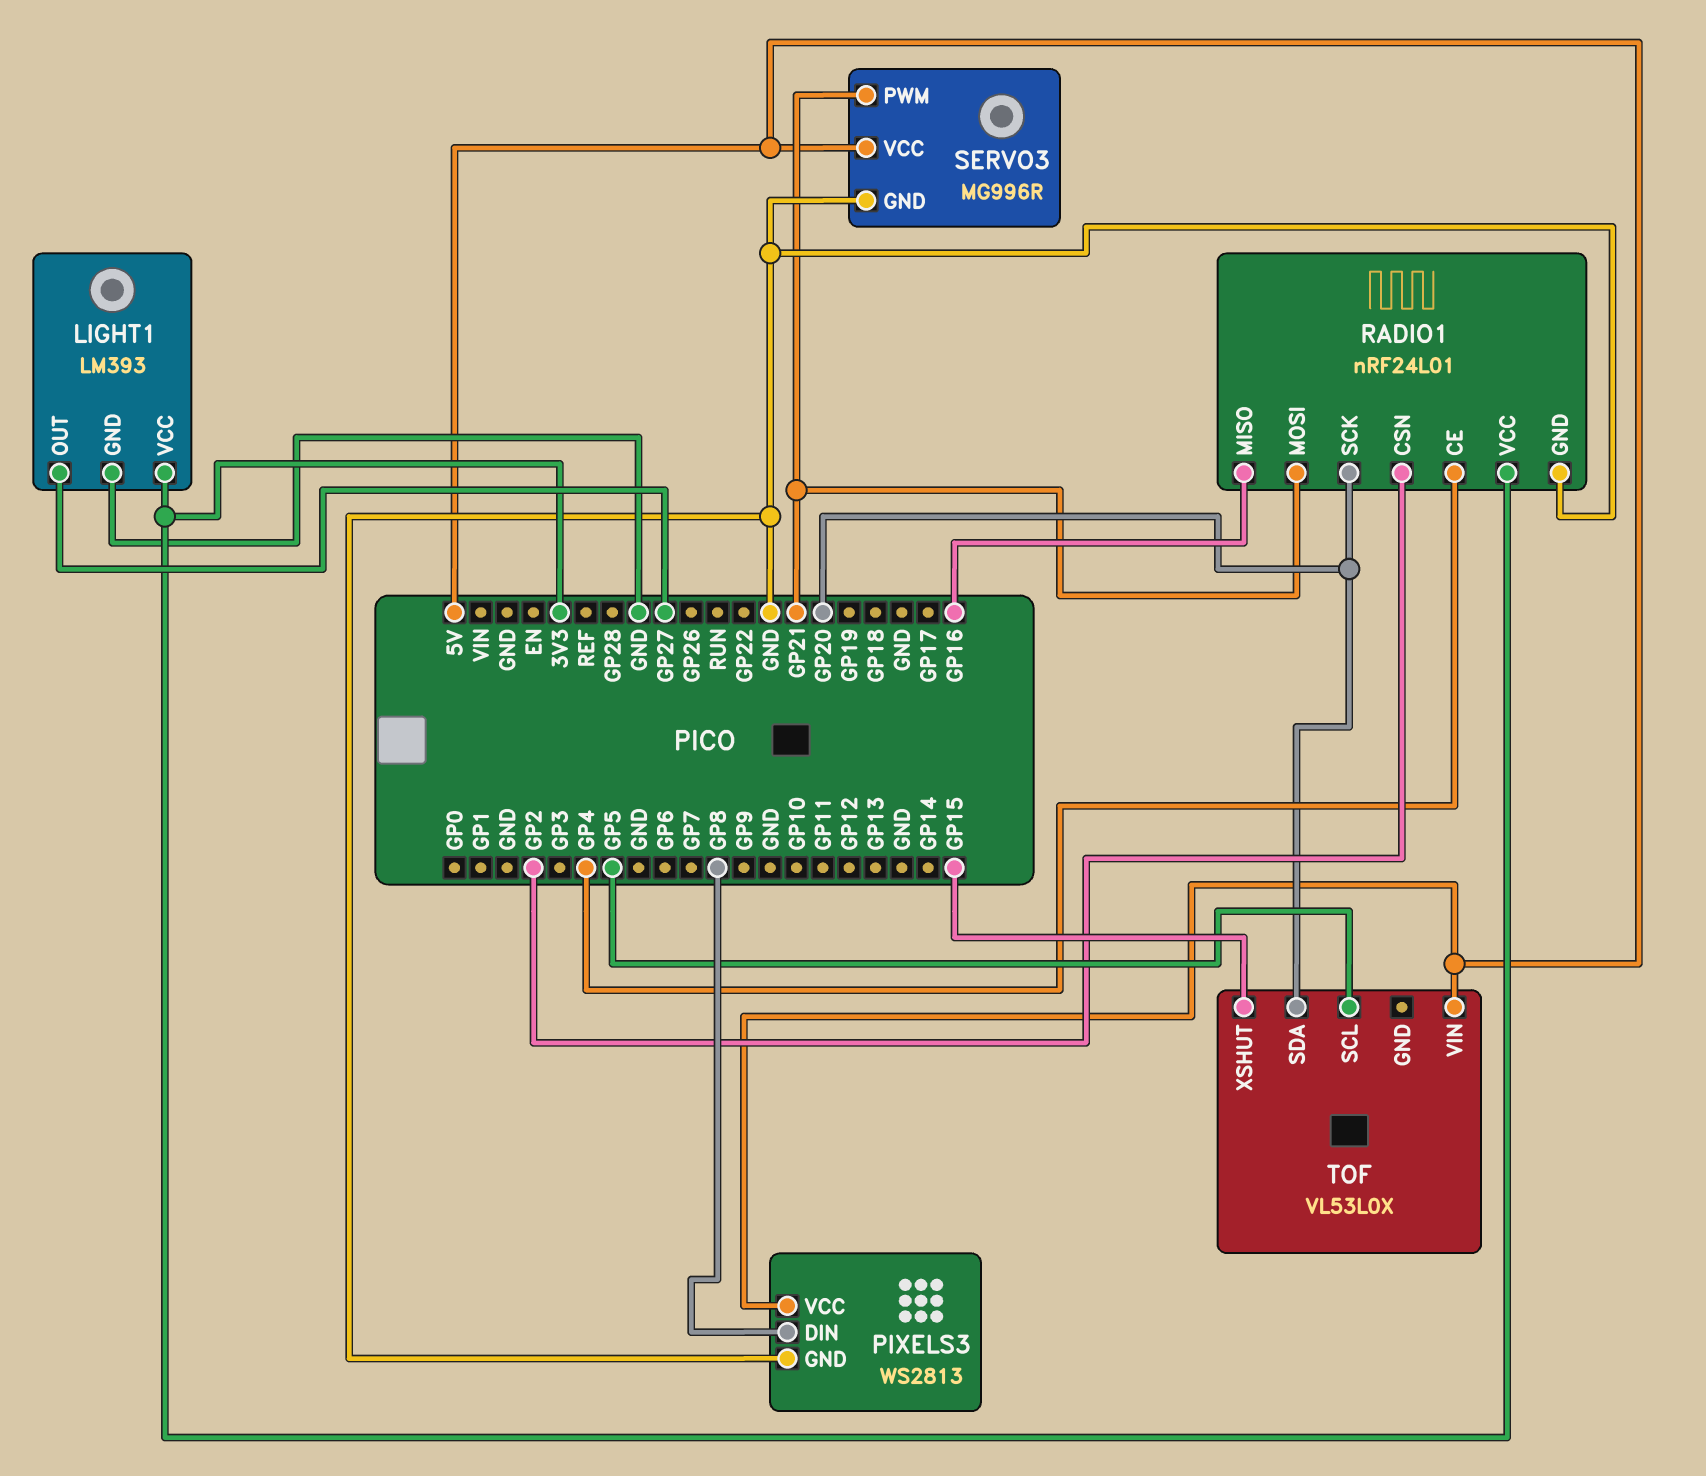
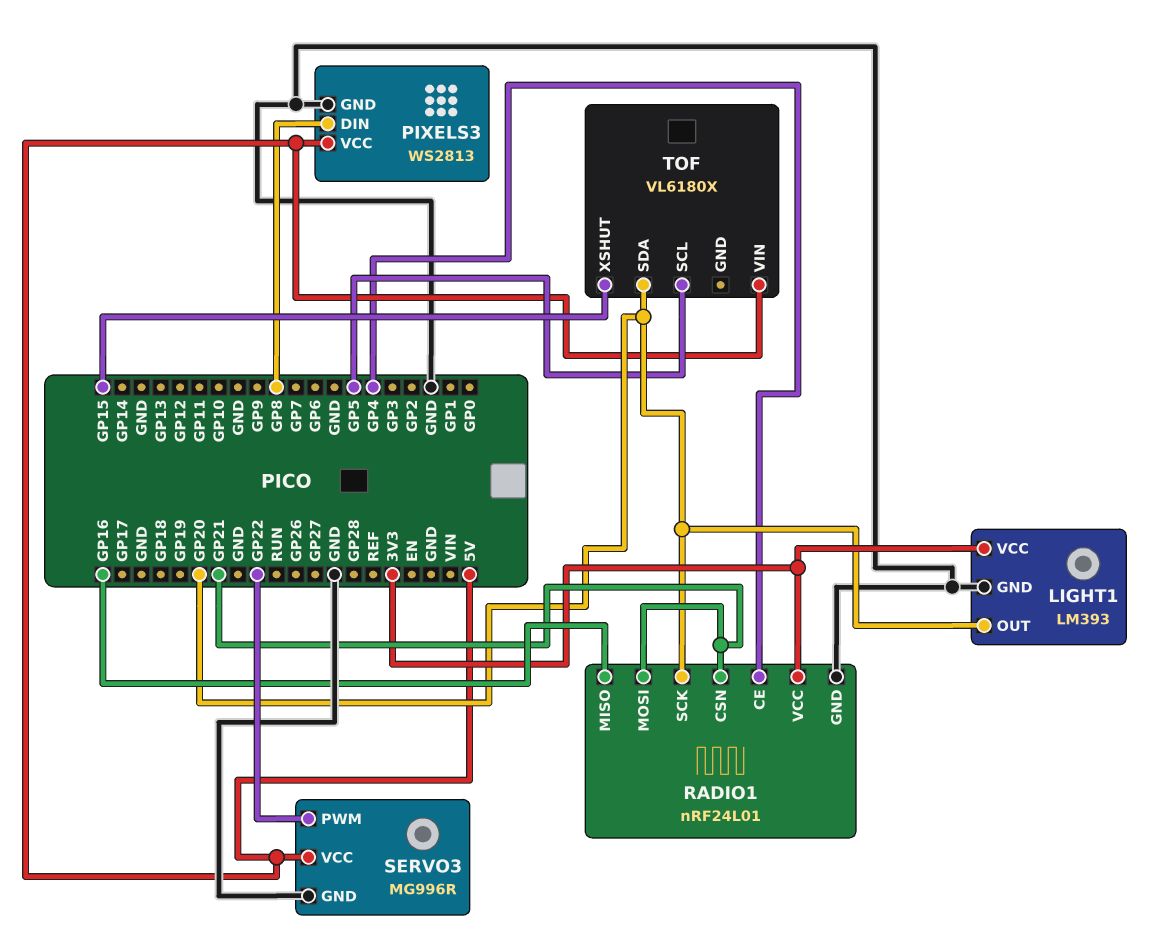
LIGHT1 pin OUT: GP27 -> GP20
RADIO1 pin CSN: GP2 -> GP21
SERVO3 pin PWM: GP21 -> GP22
TOF: VL53L0X -> VL6180X

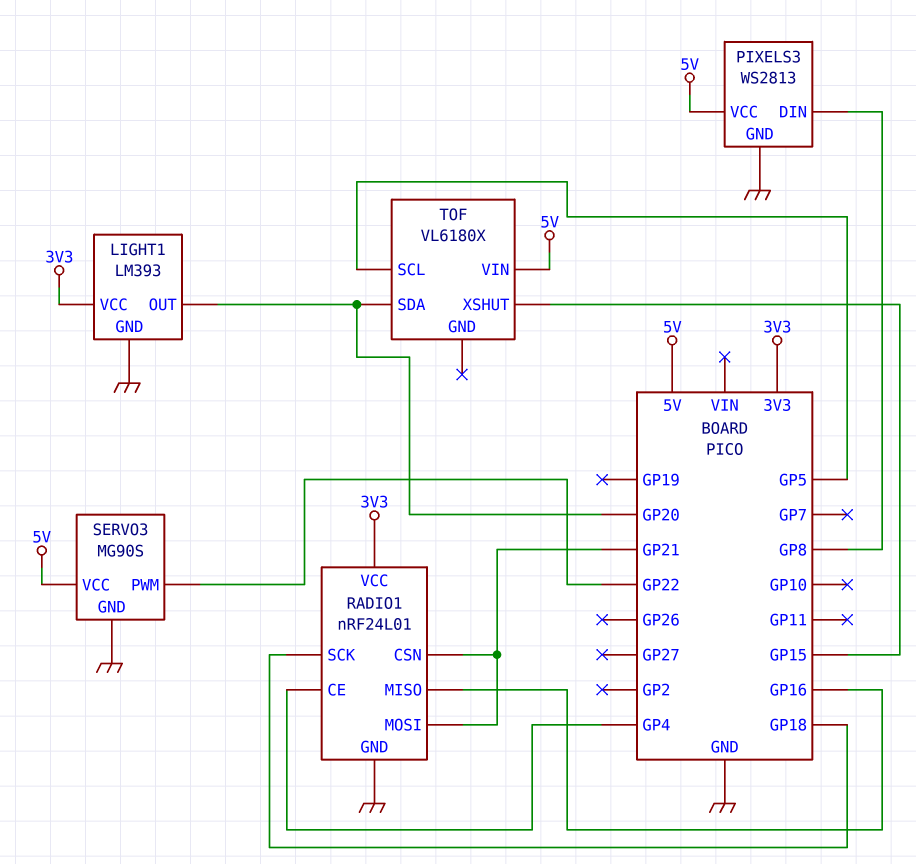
RADIO1 pin SCK: GP20 -> GP18
SERVO3: MG996R -> MG90S

